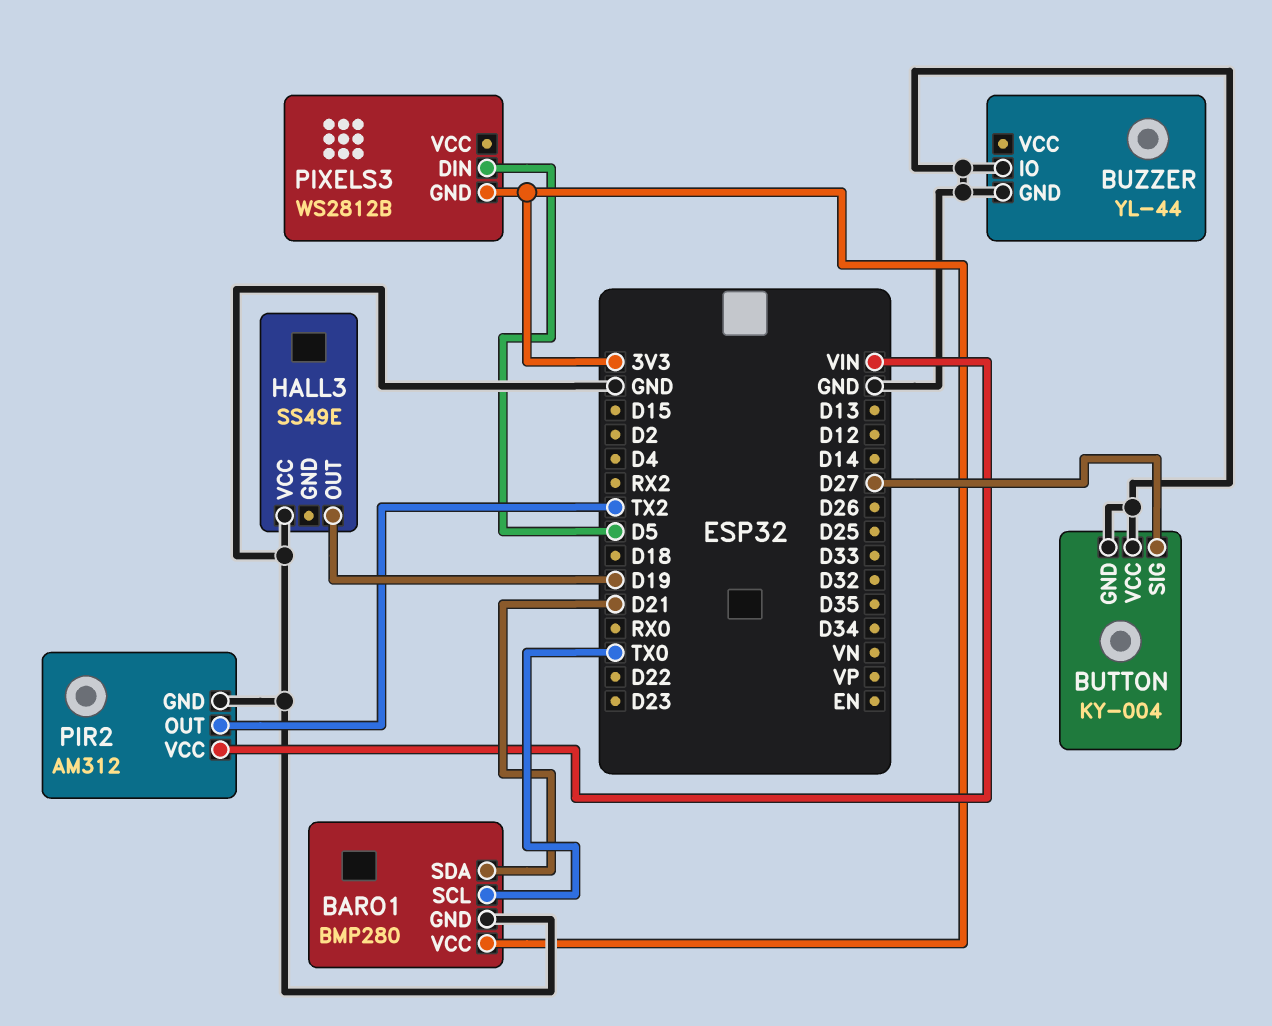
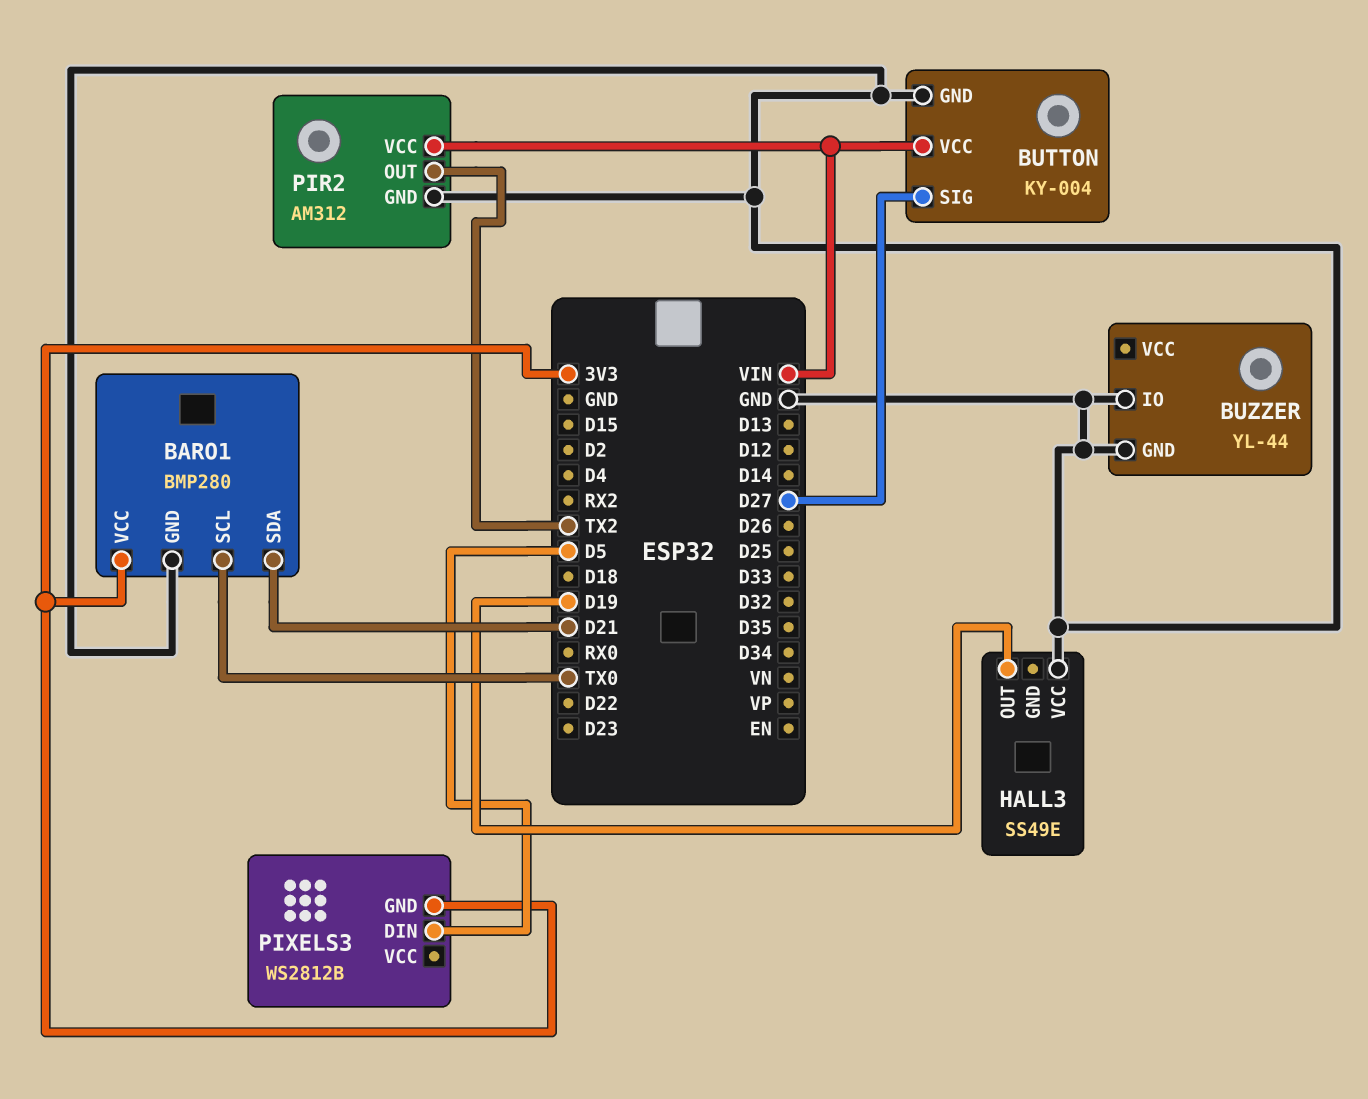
BUTTON pin VCC: GND -> VIN

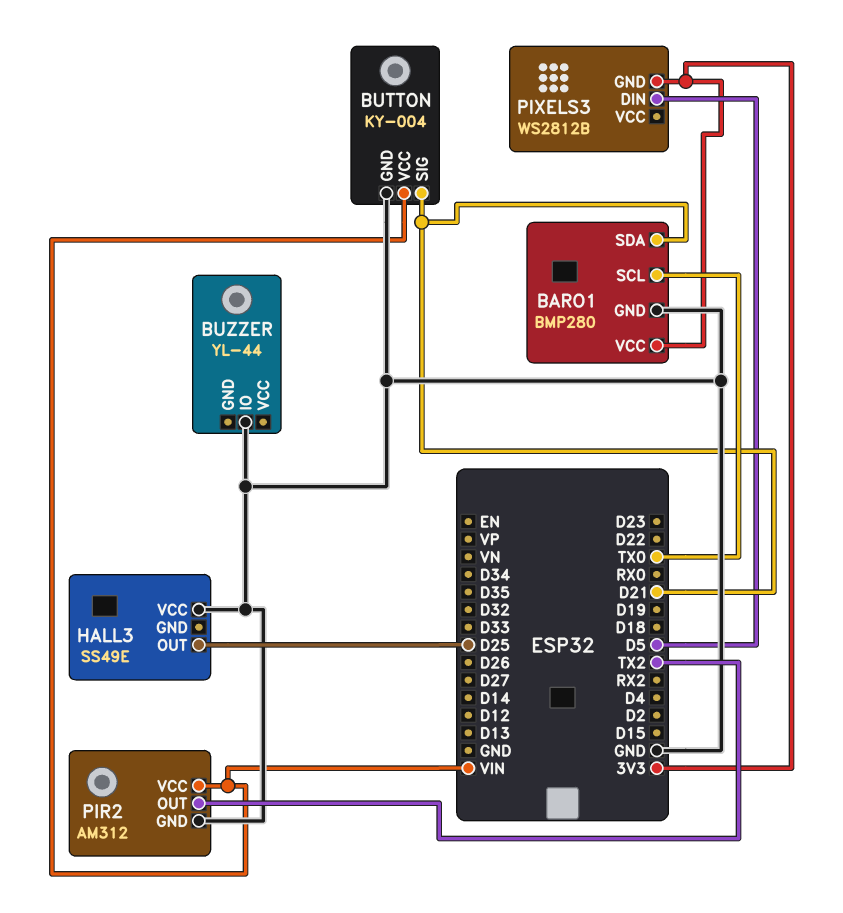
BUTTON pin SIG: D27 -> D21
BUZZER pin GND: GND -> none
HALL3 pin OUT: D19 -> D25

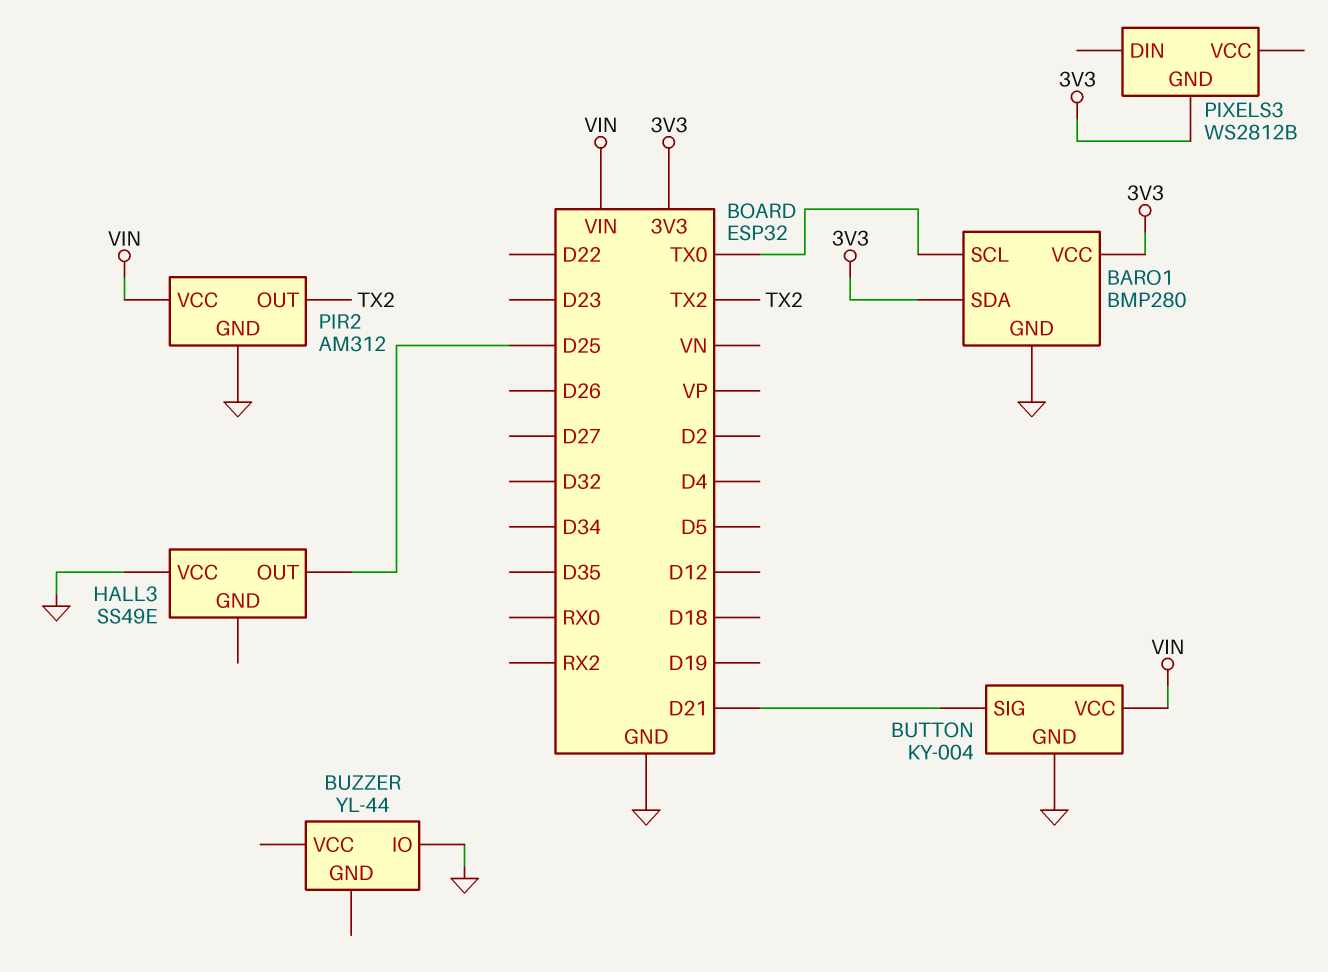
BARO1 pin SDA: D21 -> 3V3
PIXELS3 pin DIN: D5 -> none

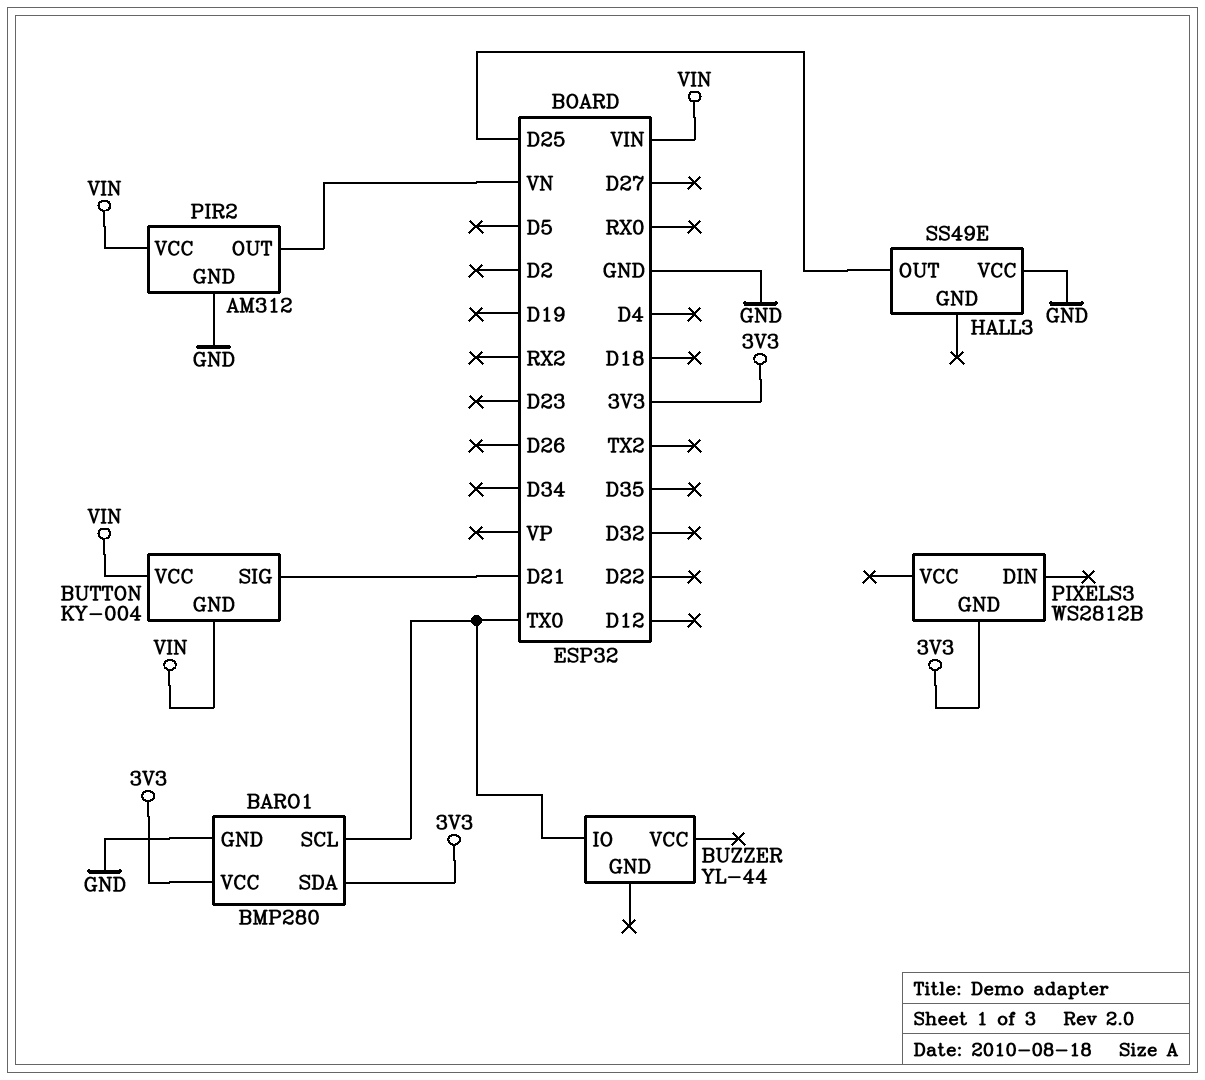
BUTTON pin GND: GND -> VIN
BUZZER pin IO: GND -> TX0
PIR2 pin OUT: TX2 -> VN

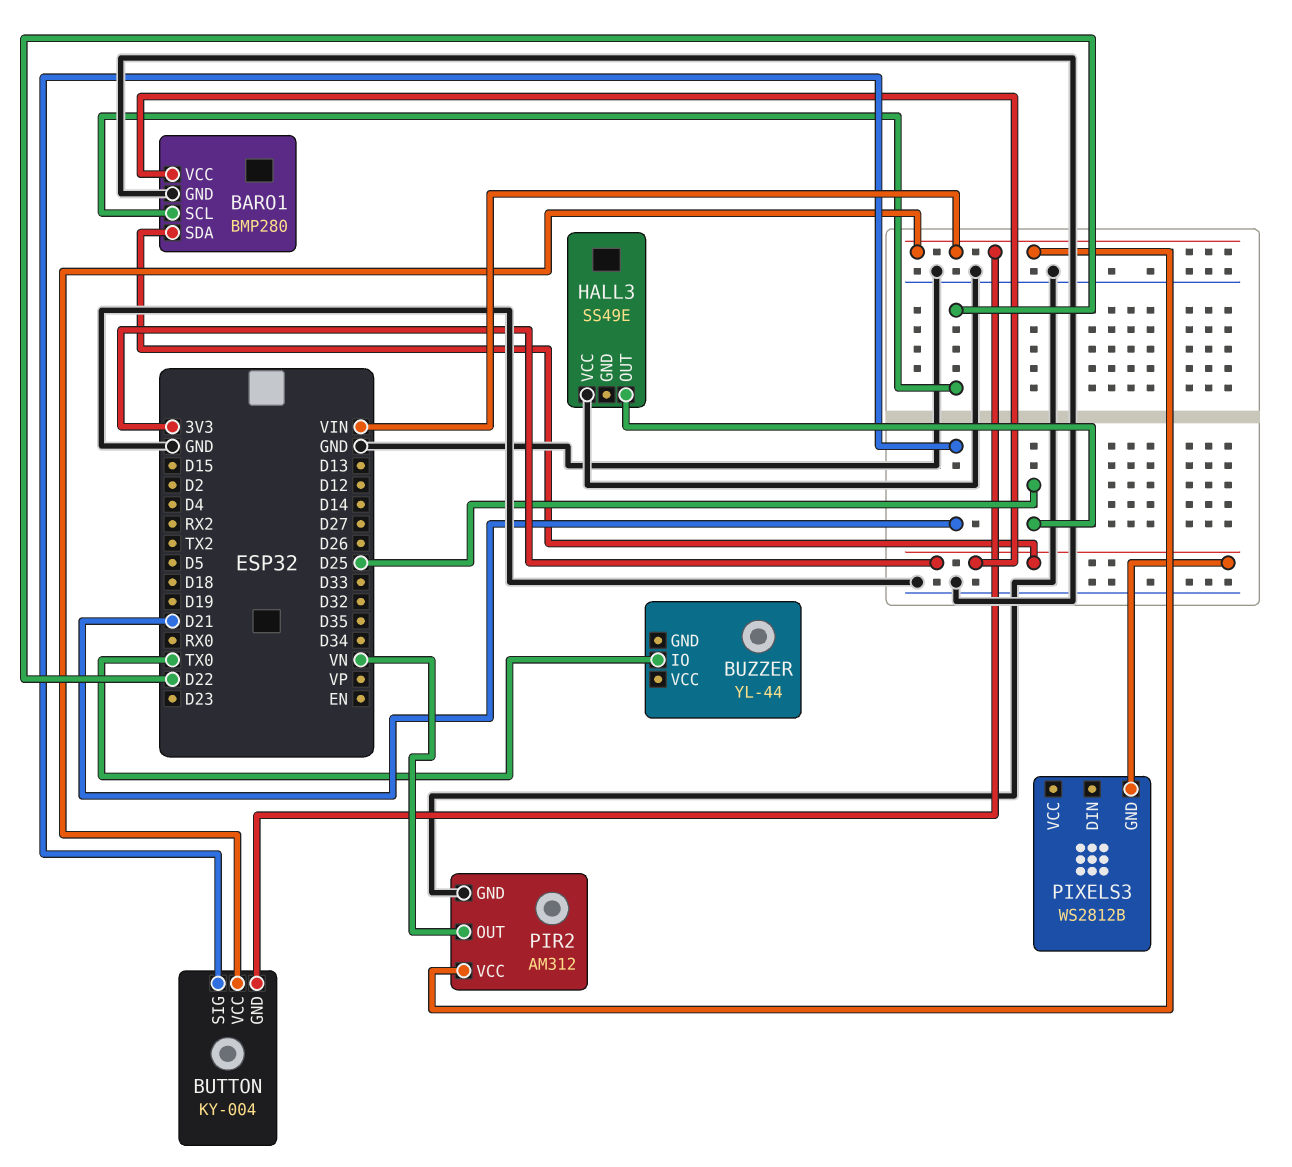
BARO1 pin SCL: TX0 -> D22

